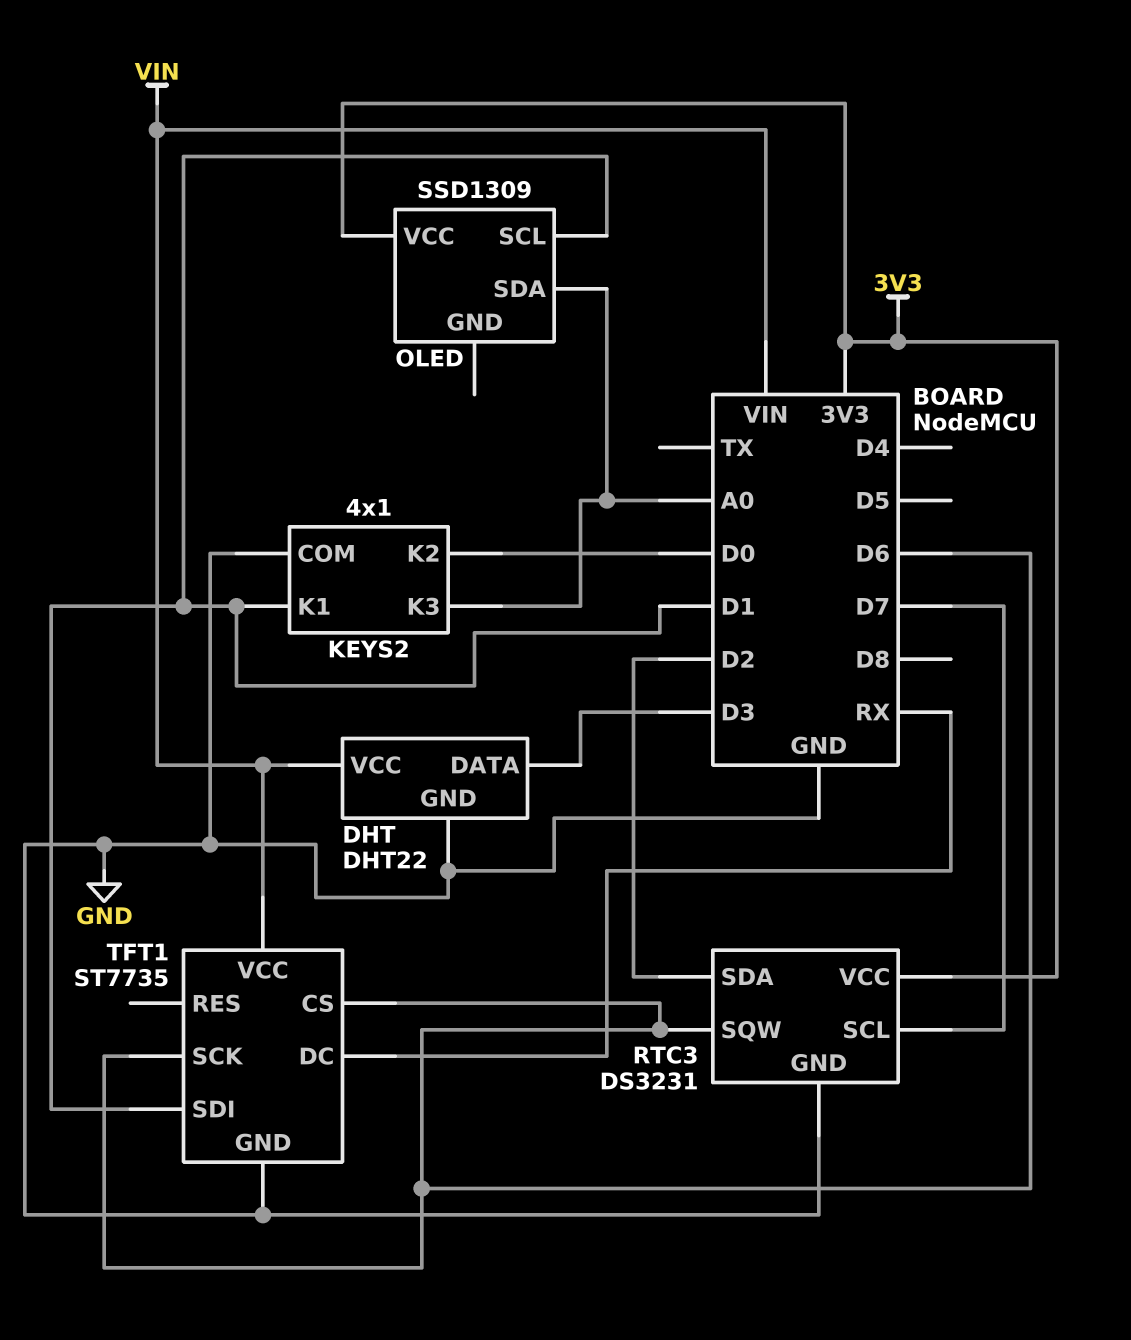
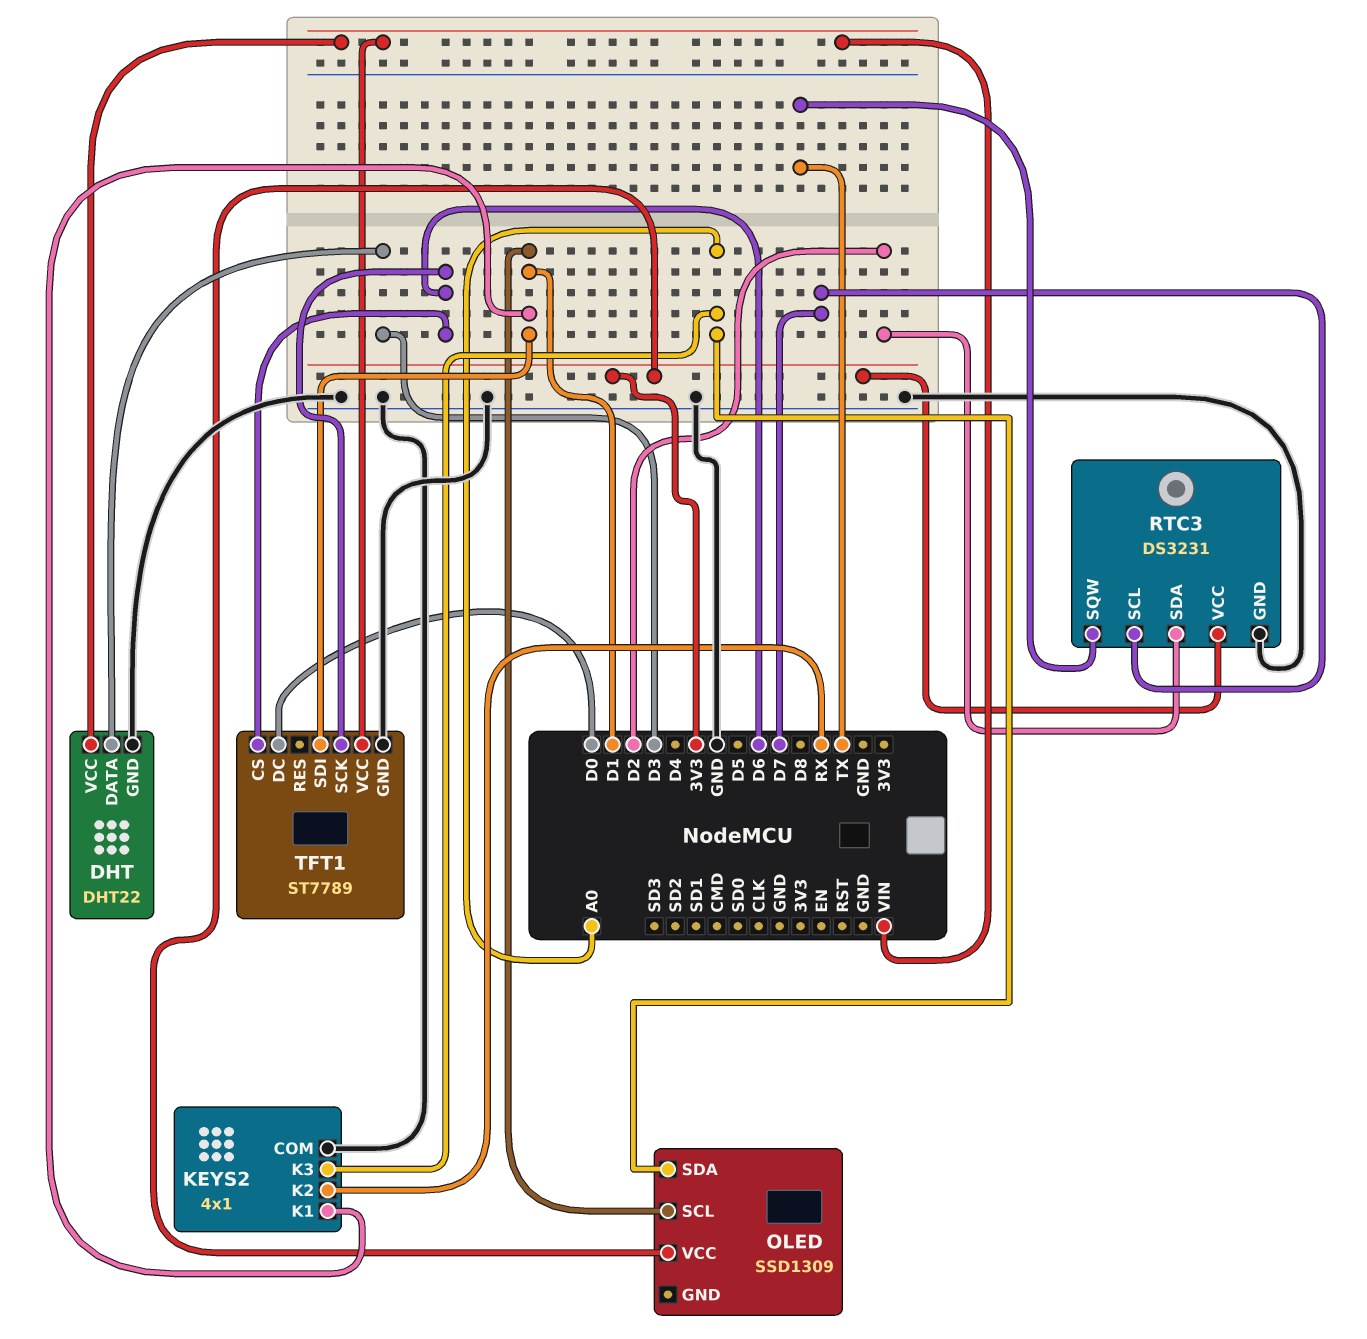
KEYS2 pin K2: D0 -> RX
RTC3 pin SQW: D6 -> TX
TFT1: ST7735 -> ST7789
TFT1 pin DC: RX -> D0

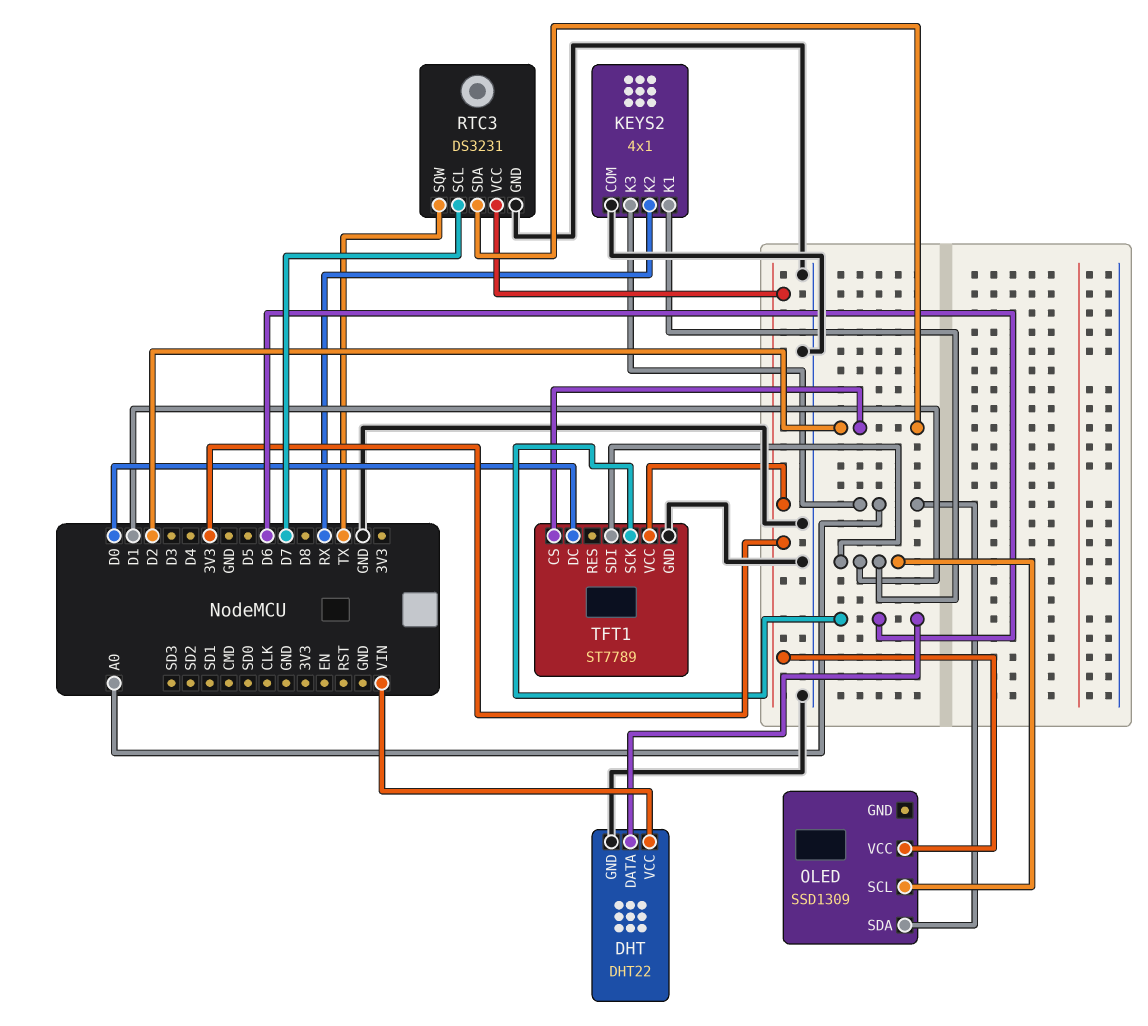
DHT pin DATA: D3 -> D6
TFT1 pin CS: D6 -> D2
TFT1 pin VCC: VIN -> 3V3

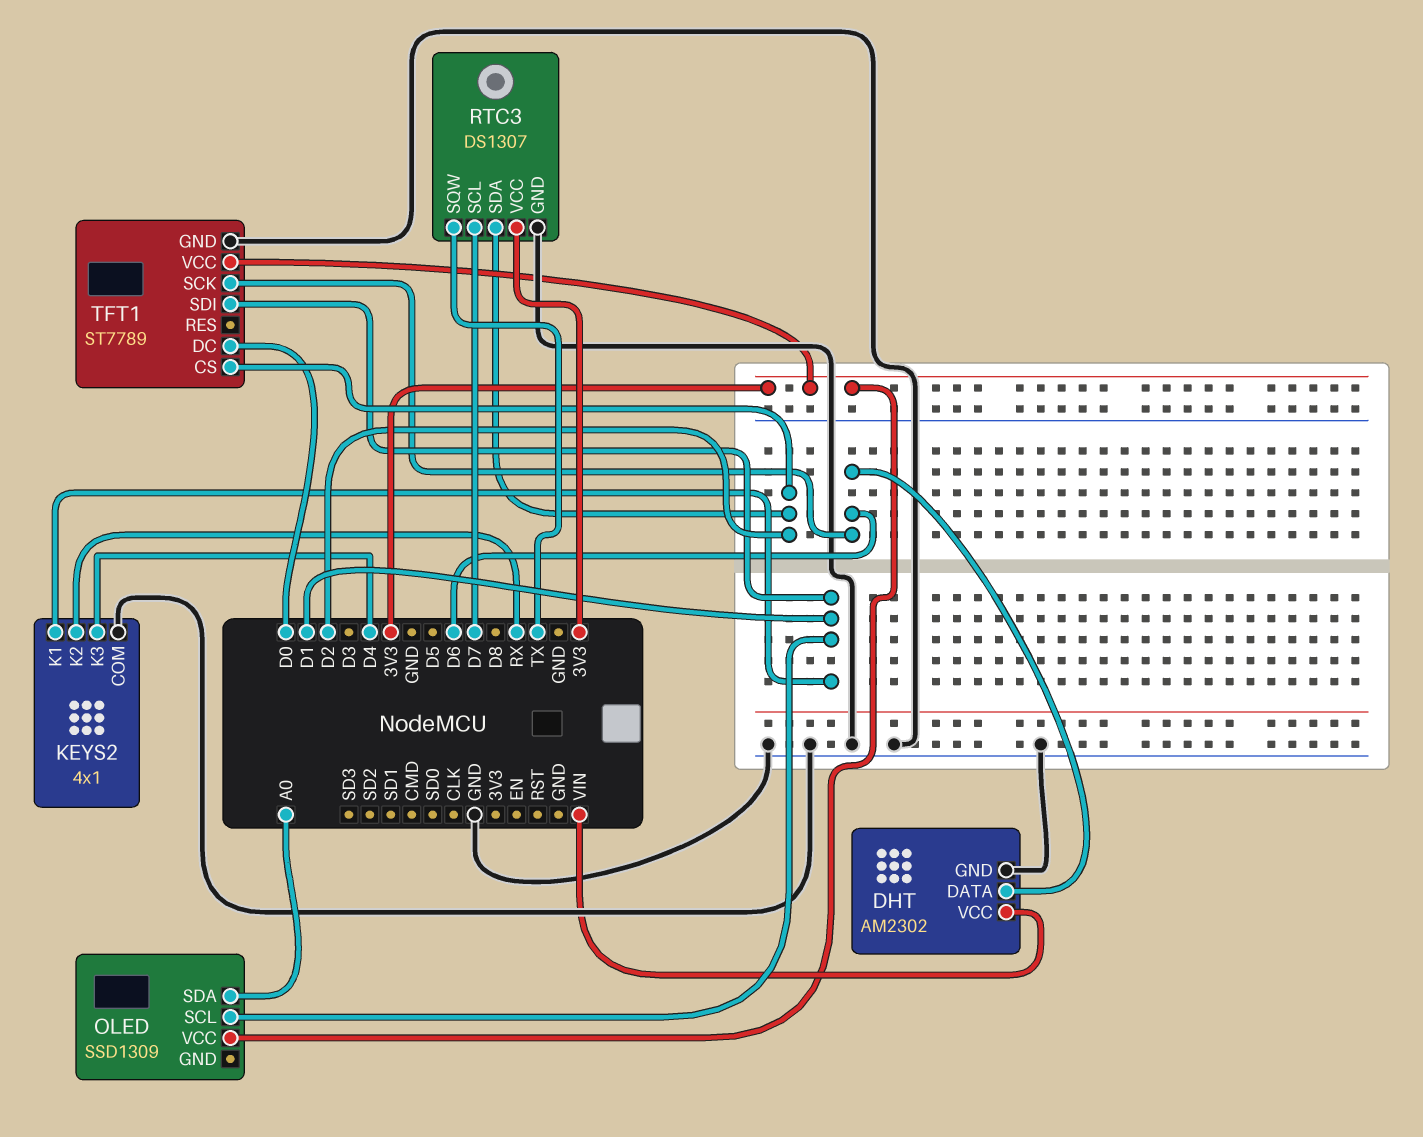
DHT: DHT22 -> AM2302
KEYS2 pin K3: A0 -> D4
RTC3: DS3231 -> DS1307

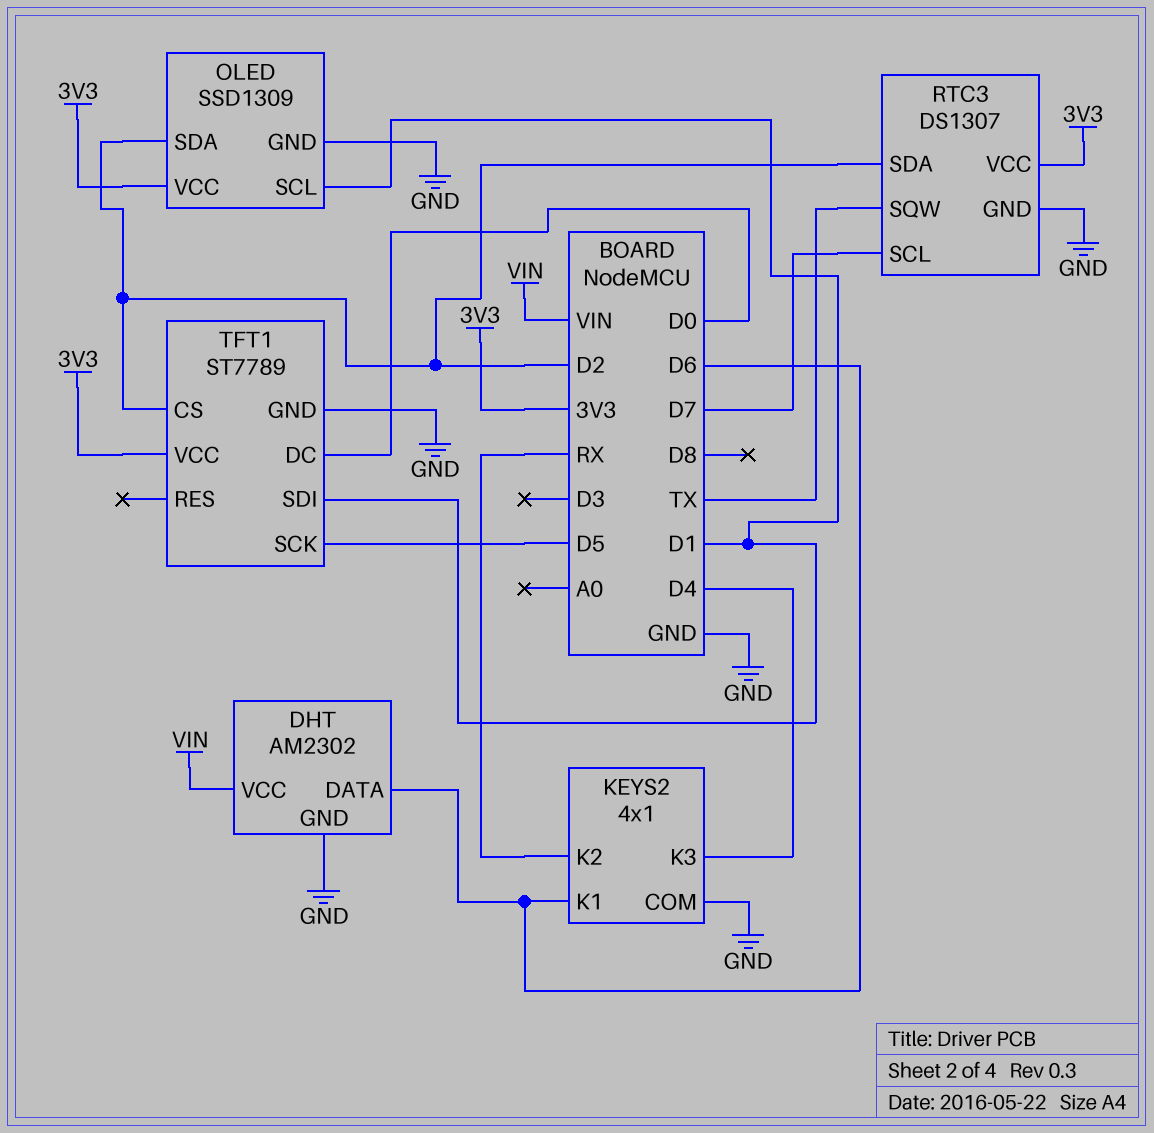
KEYS2 pin K1: D1 -> D6
OLED pin GND: none -> GND
OLED pin SDA: A0 -> D2
TFT1 pin SCK: D6 -> D5

